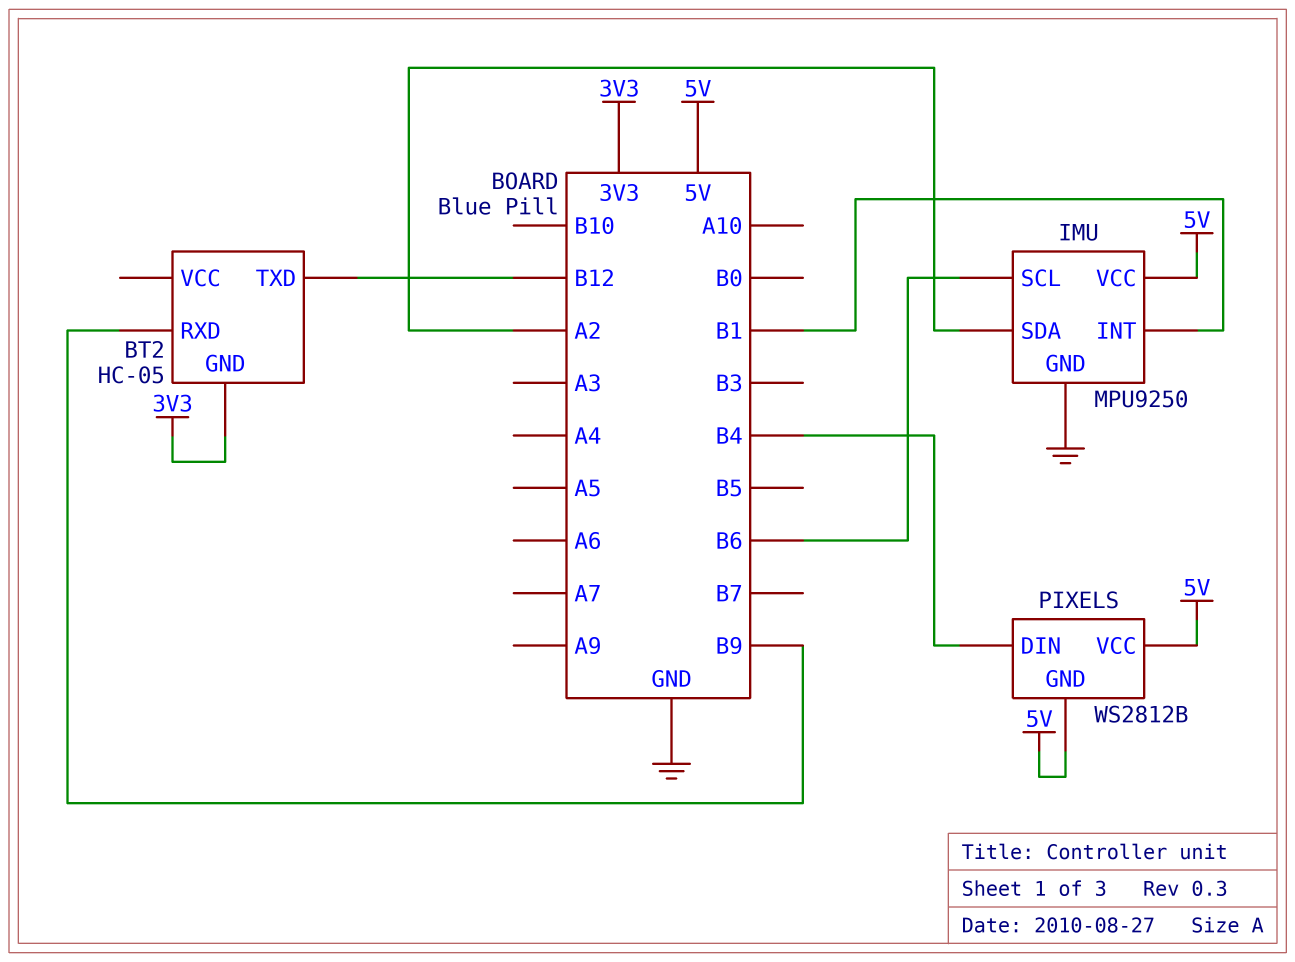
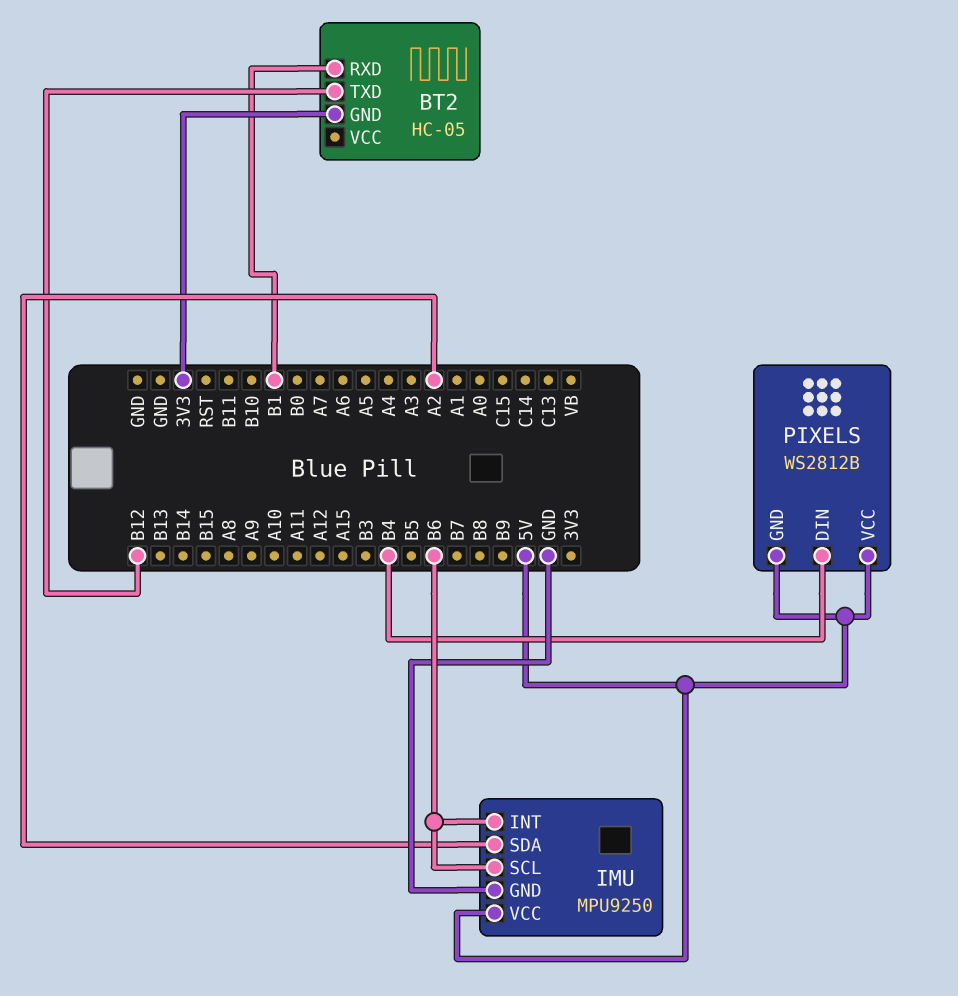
BT2 pin RXD: B9 -> B1
IMU pin INT: B1 -> B6

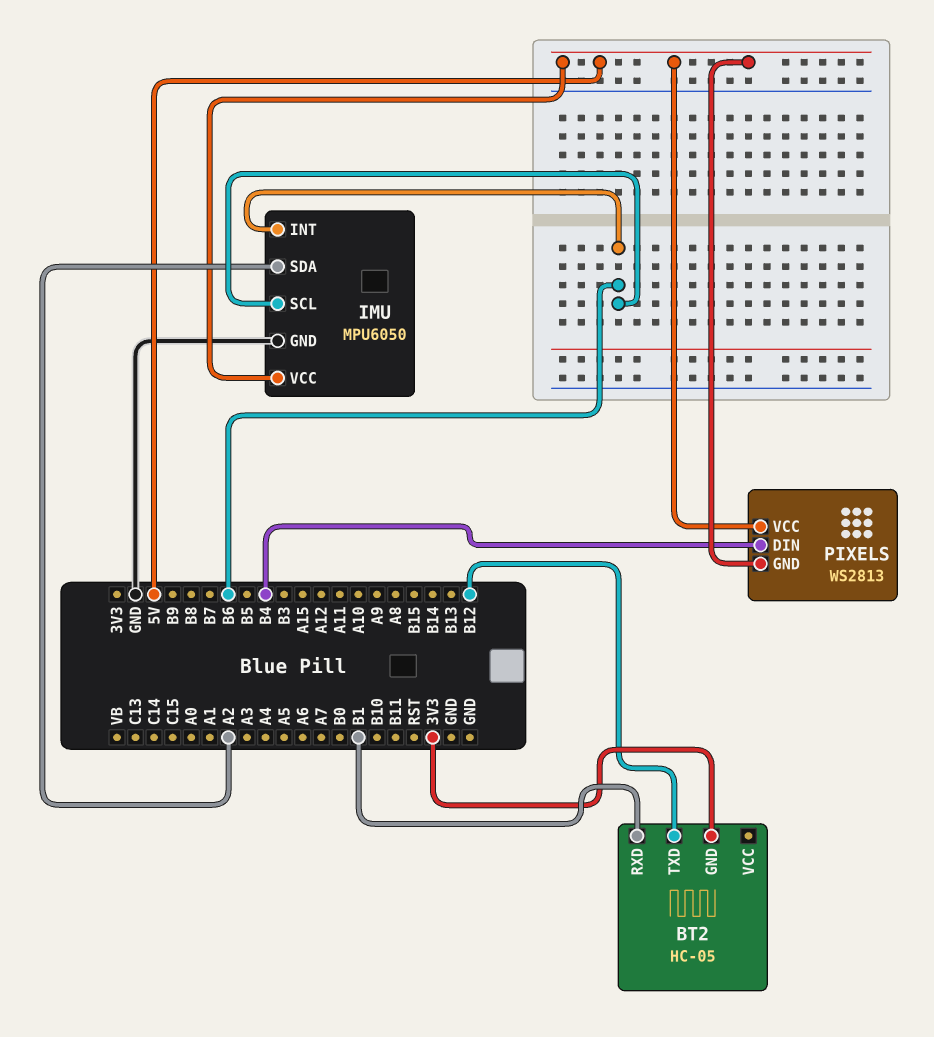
IMU: MPU9250 -> MPU6050
PIXELS: WS2812B -> WS2813

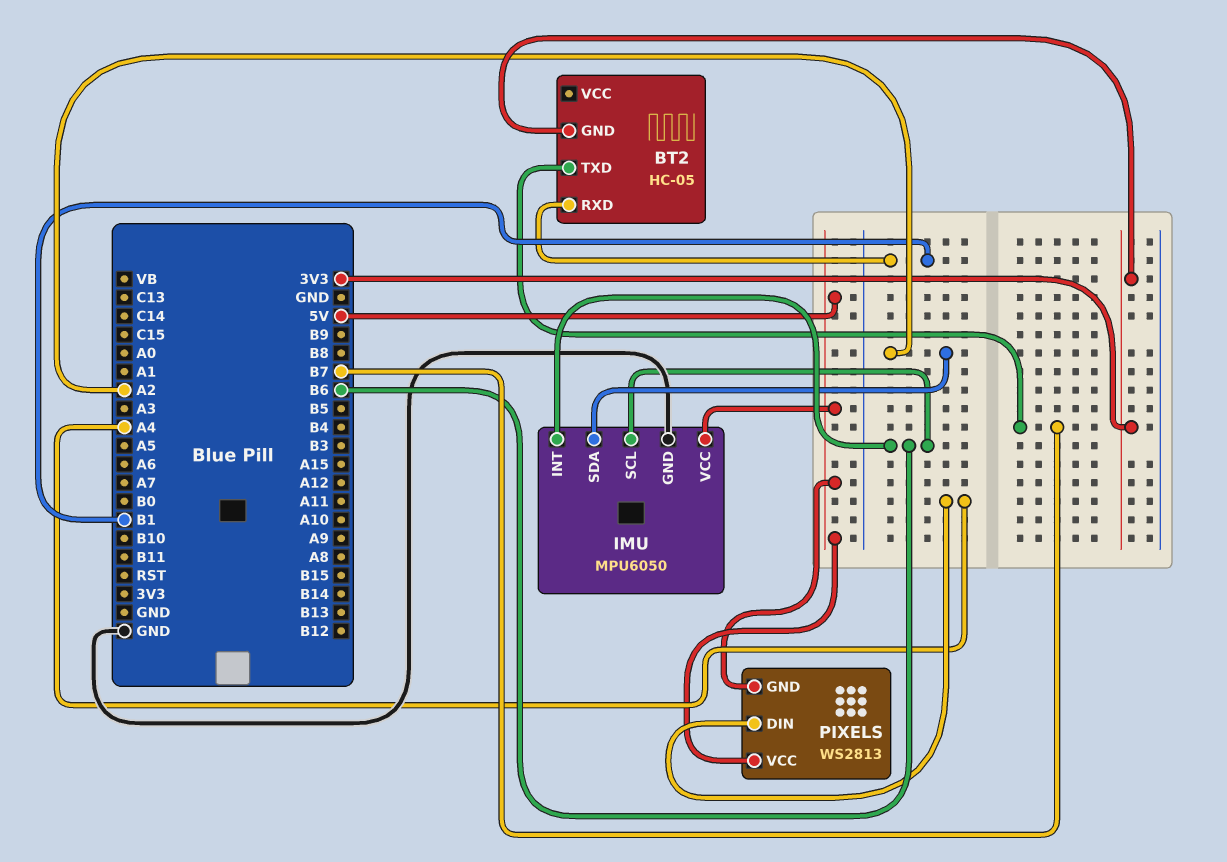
BT2 pin TXD: B12 -> B7
PIXELS pin DIN: B4 -> A4

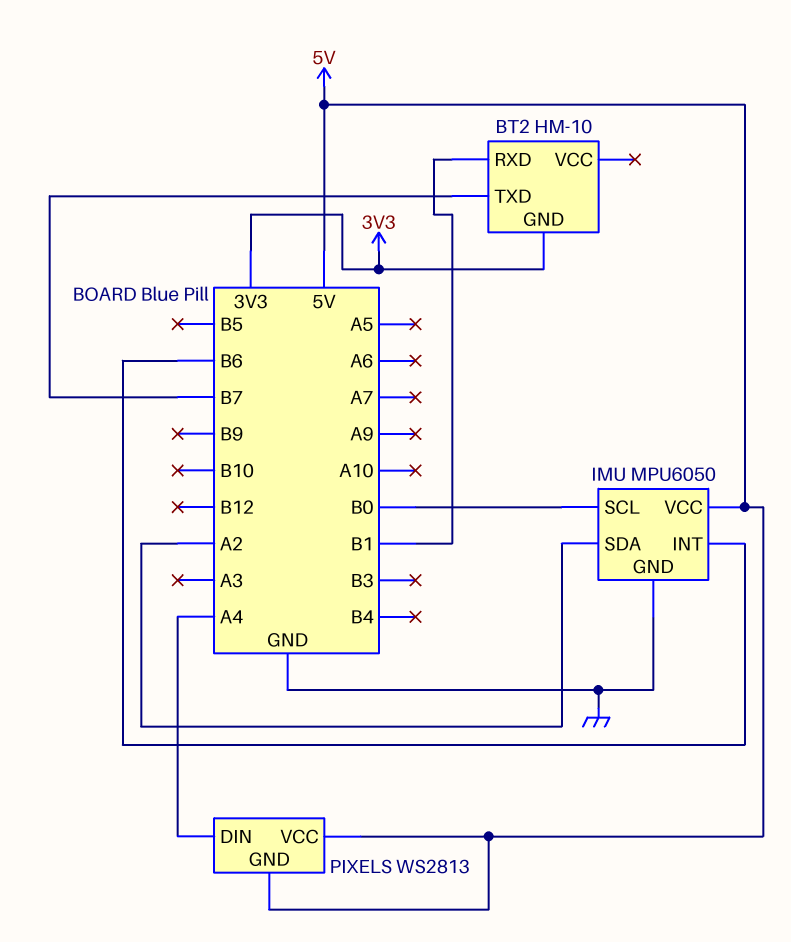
BT2: HC-05 -> HM-10
IMU pin SCL: B6 -> B0

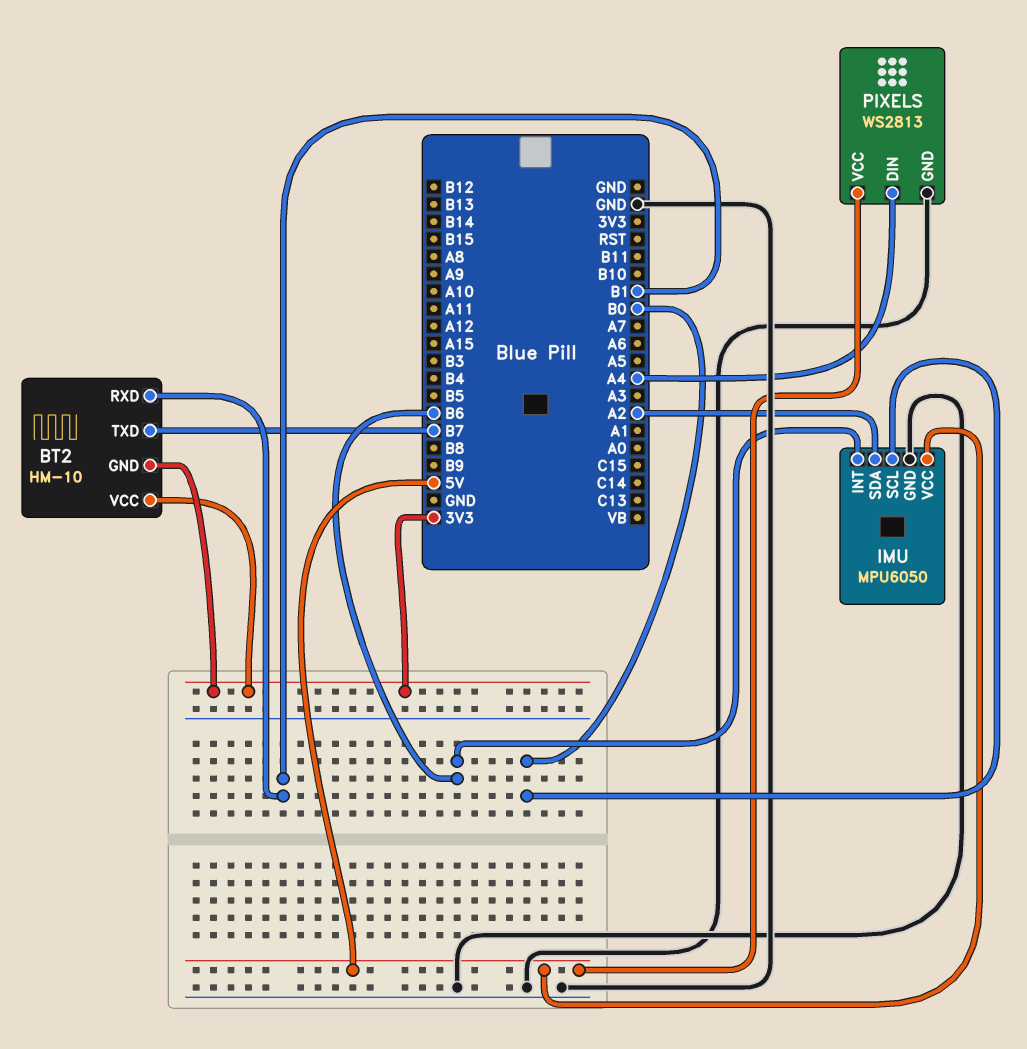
BT2 pin VCC: none -> 3V3
PIXELS pin GND: 5V -> GND

